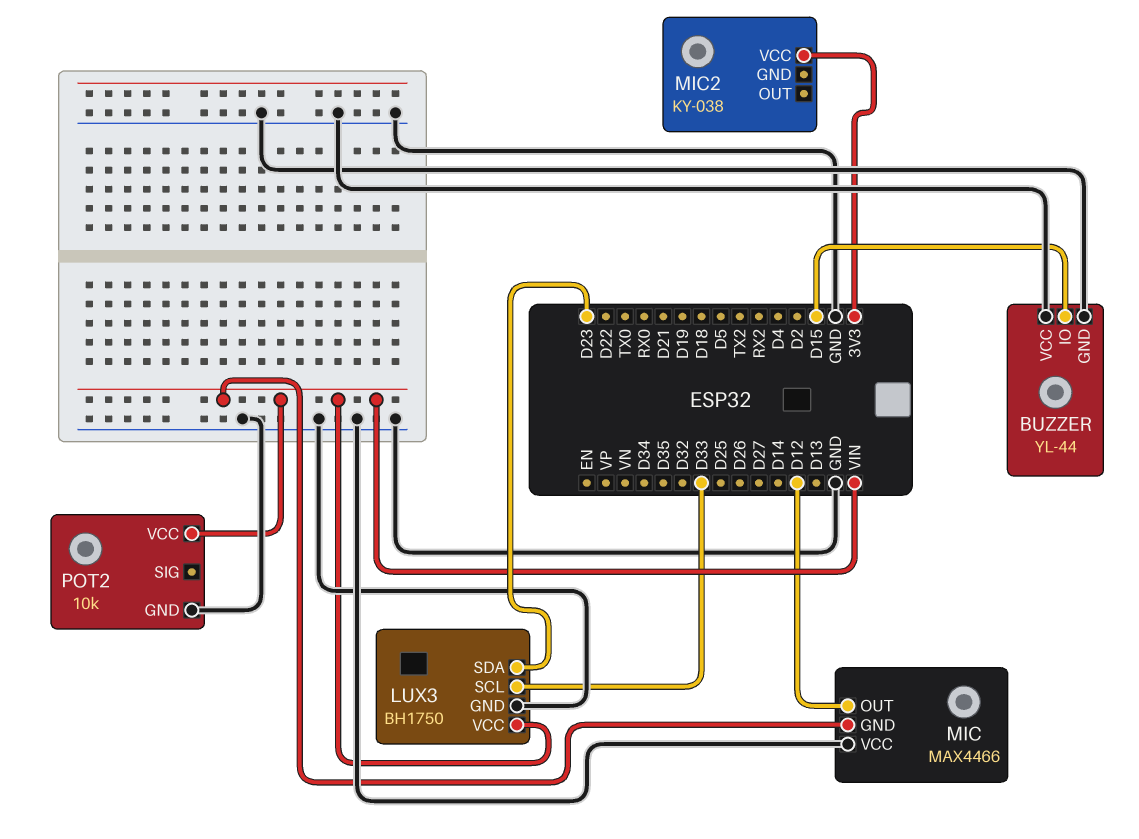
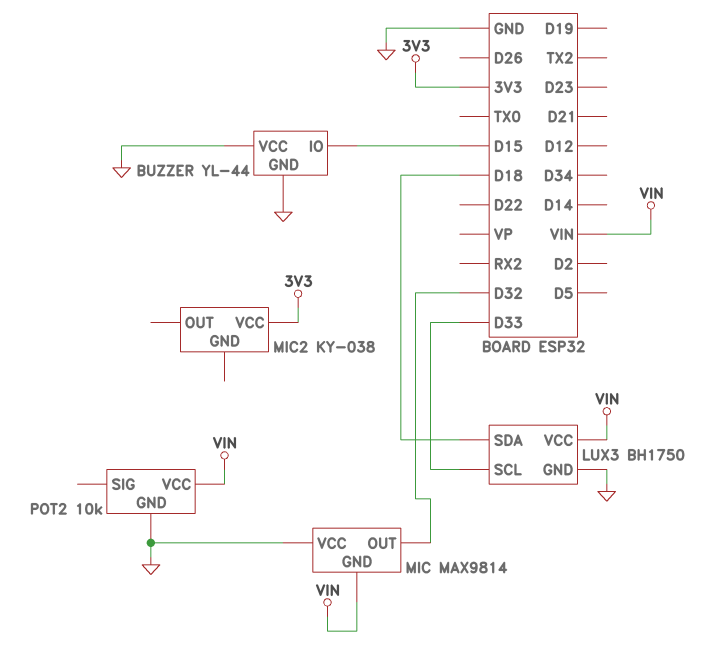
LUX3 pin SDA: D23 -> D18
MIC: MAX4466 -> MAX9814
MIC pin OUT: D12 -> D32

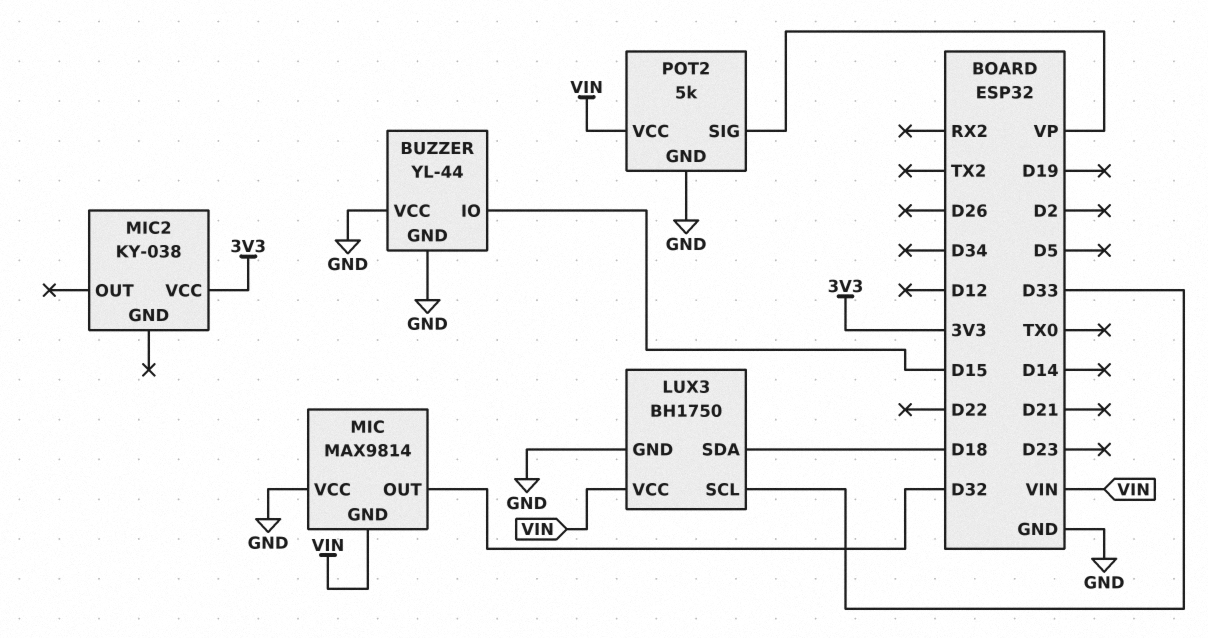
POT2: 10k -> 5k
POT2 pin SIG: none -> VP

